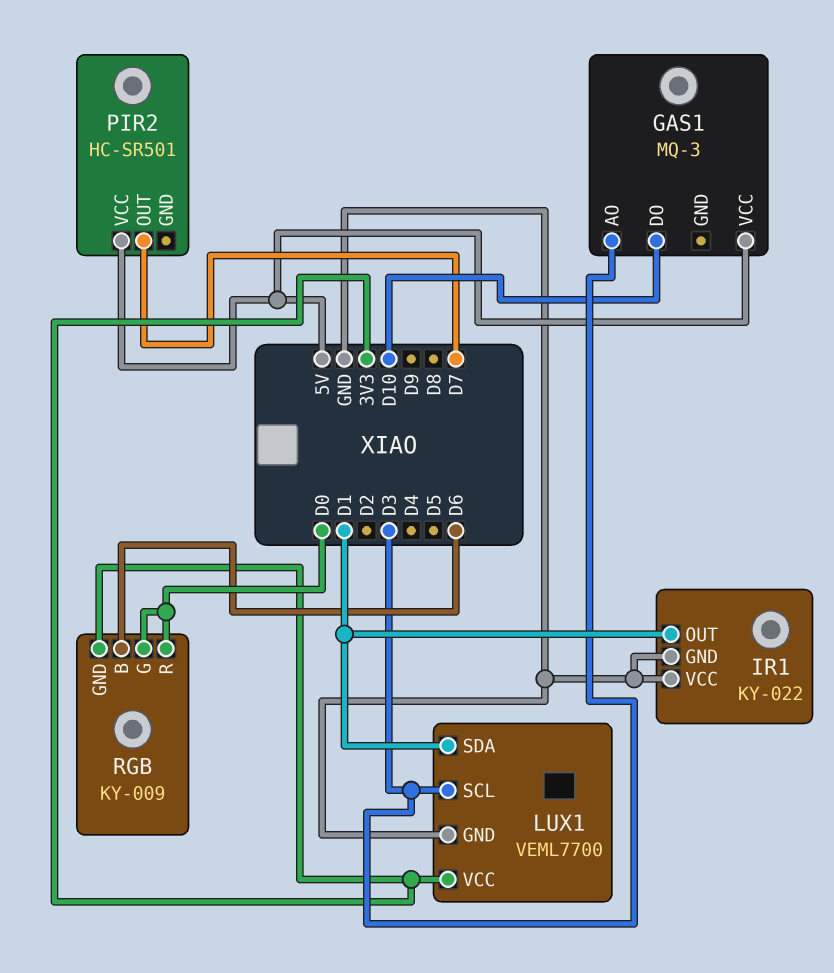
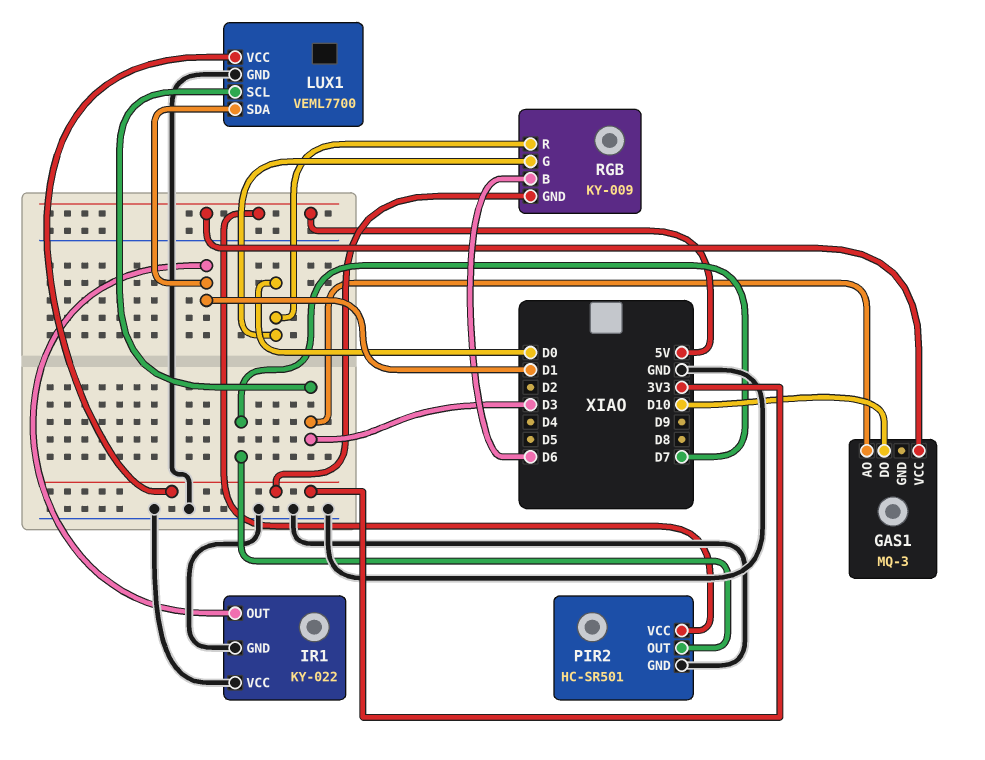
PIR2 pin GND: none -> GND

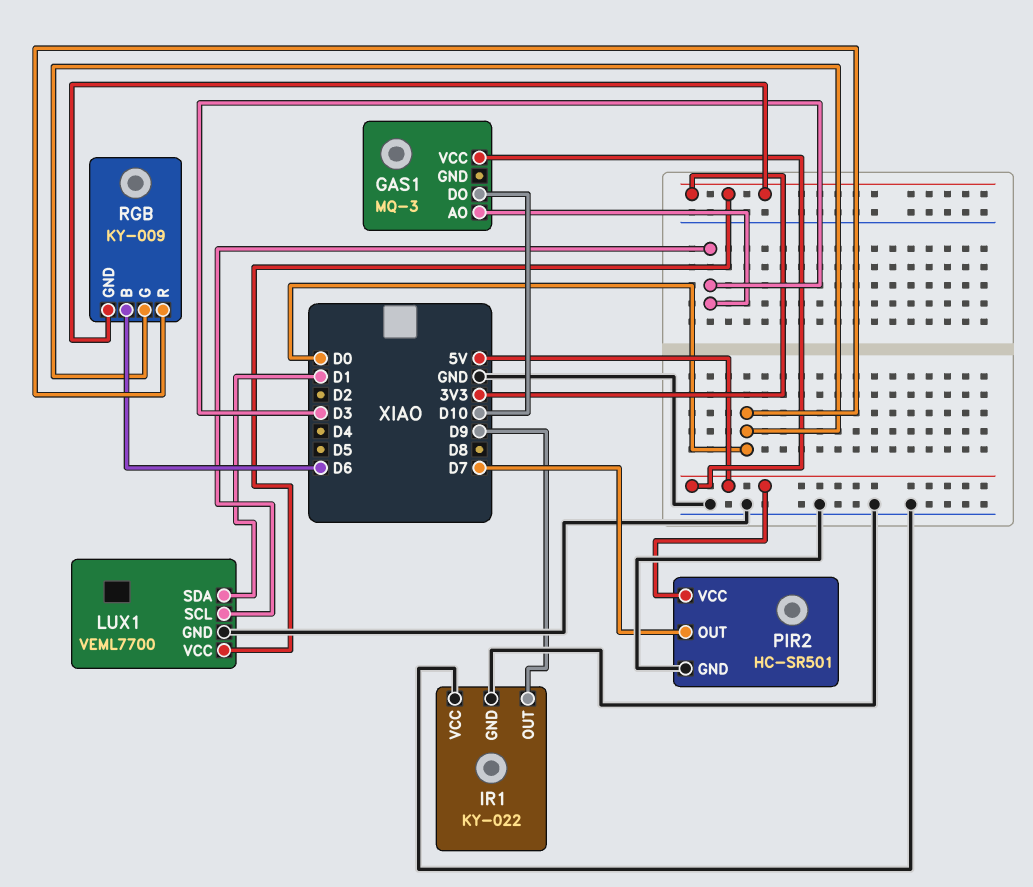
IR1 pin OUT: D1 -> D9

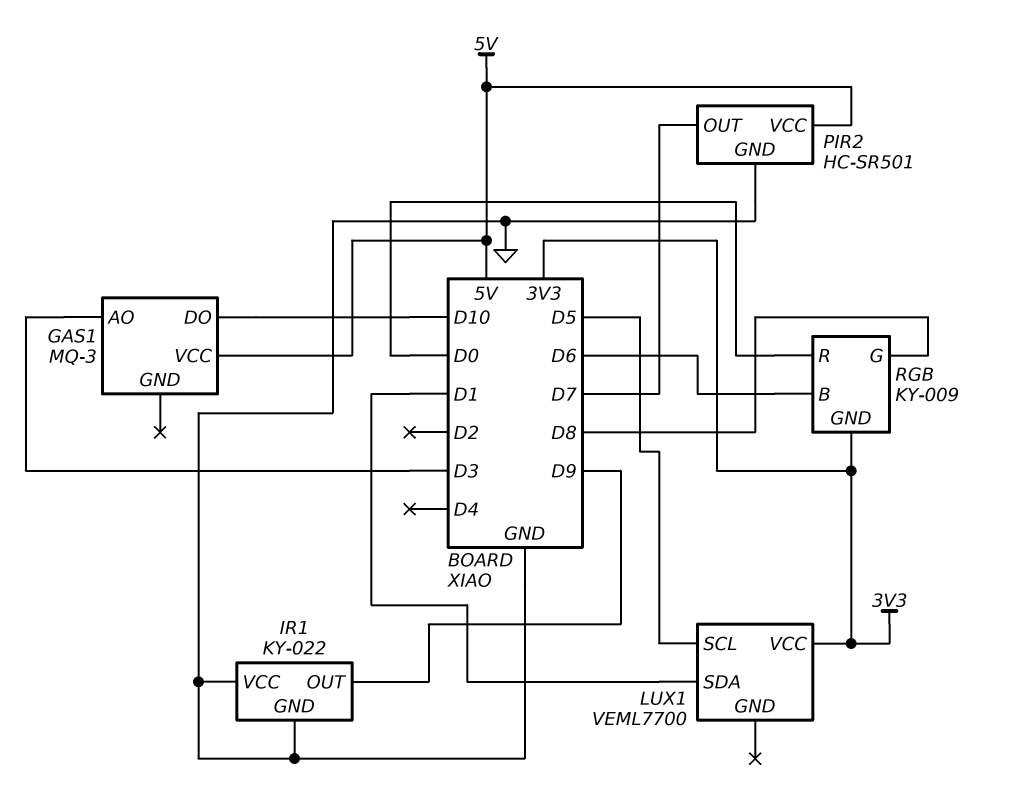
LUX1 pin GND: GND -> none
LUX1 pin SCL: D3 -> D5
RGB pin G: D0 -> D8

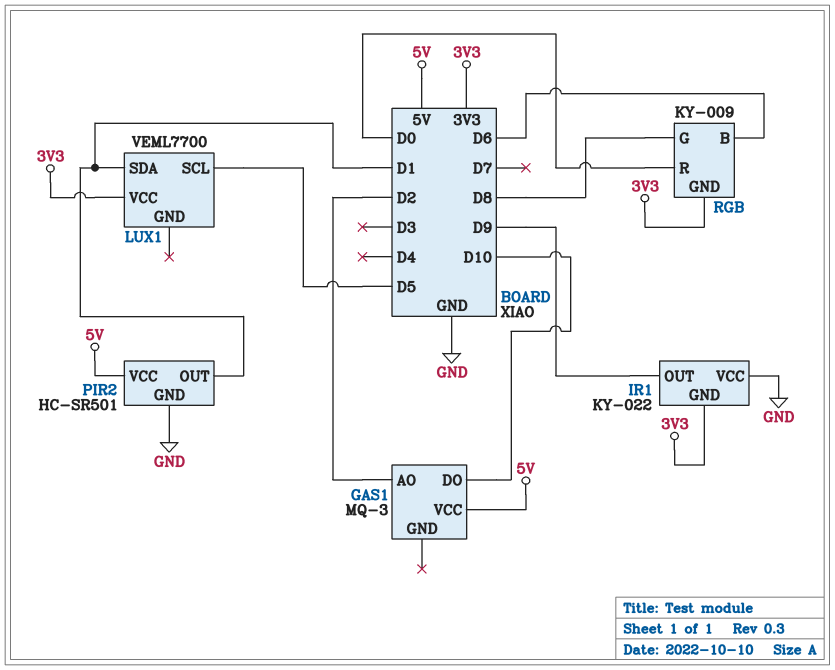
GAS1 pin AO: D3 -> D2
IR1 pin GND: GND -> 3V3
PIR2 pin OUT: D7 -> D1

